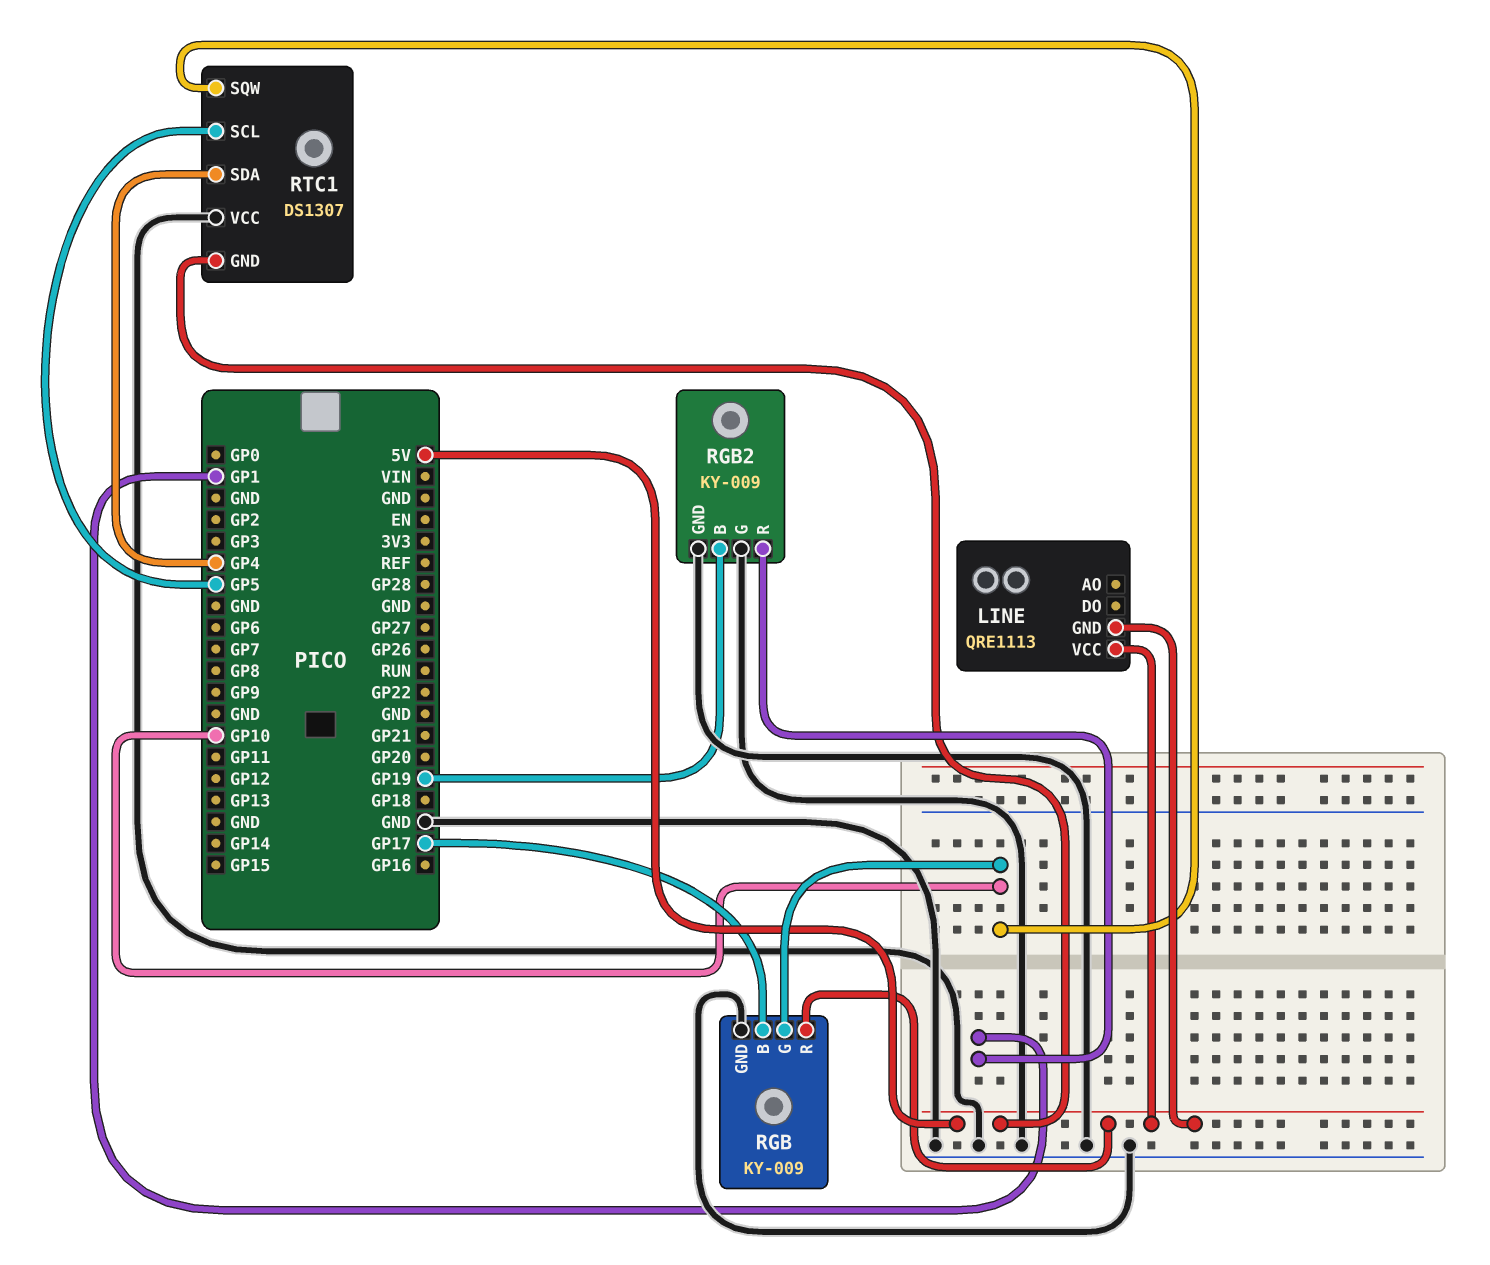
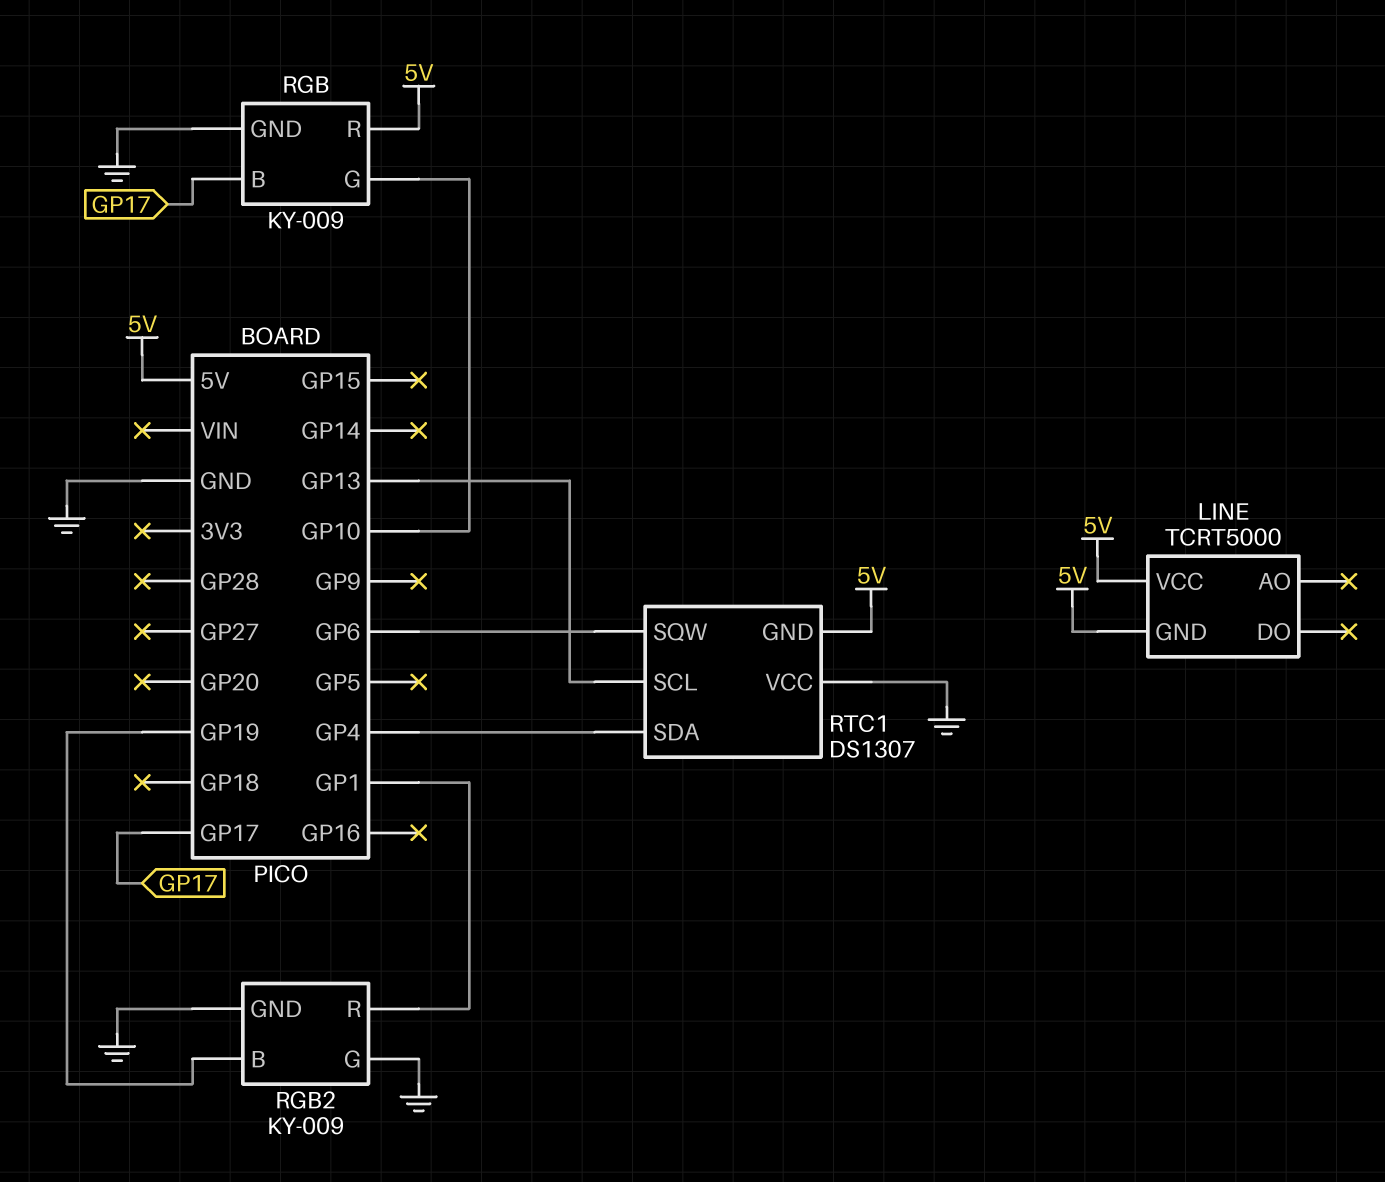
LINE: QRE1113 -> TCRT5000
RTC1 pin SCL: GP5 -> GP13
RTC1 pin SQW: GP10 -> GP6

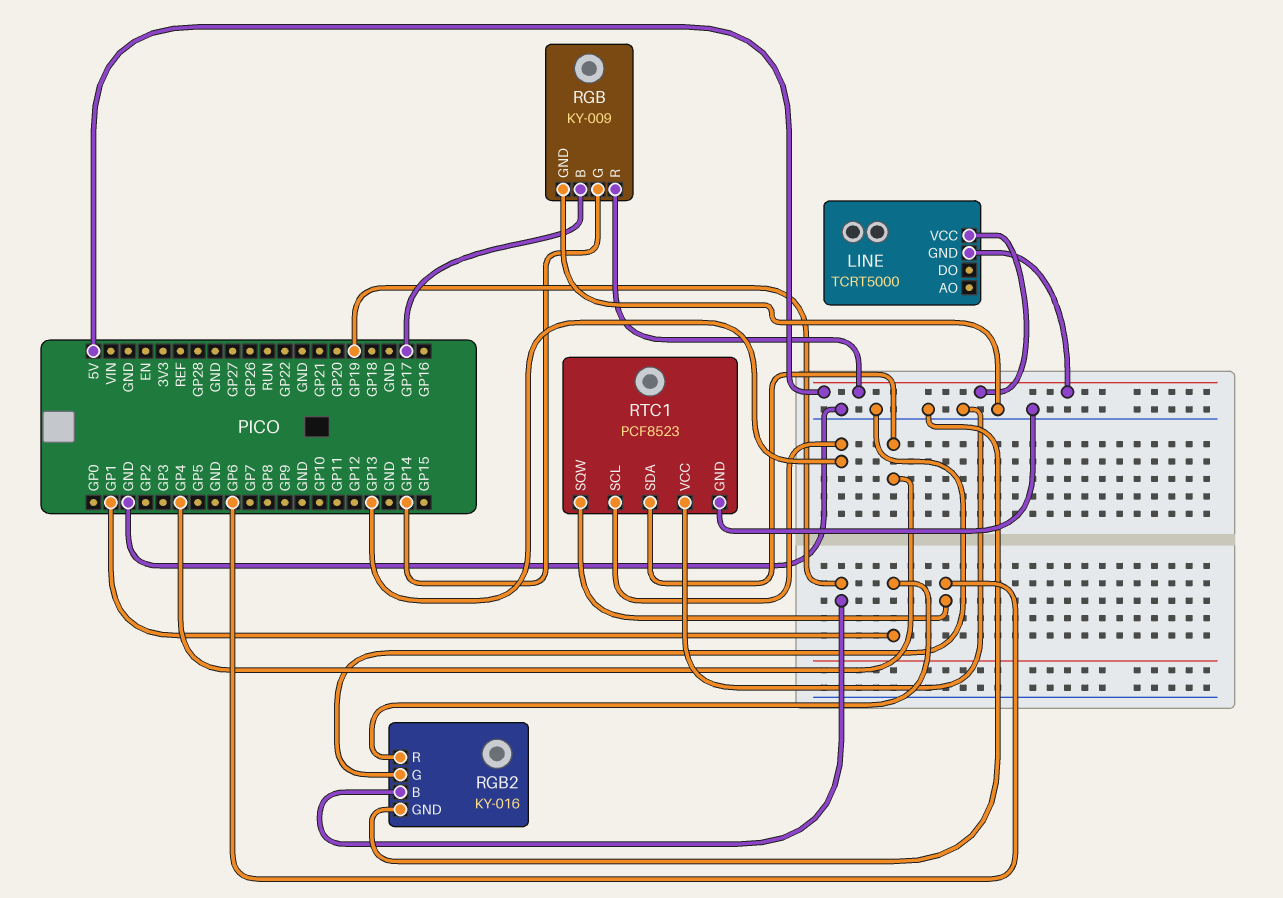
RGB pin G: GP10 -> GP14
RGB2: KY-009 -> KY-016
RTC1: DS1307 -> PCF8523
RTC1 pin GND: 5V -> GND

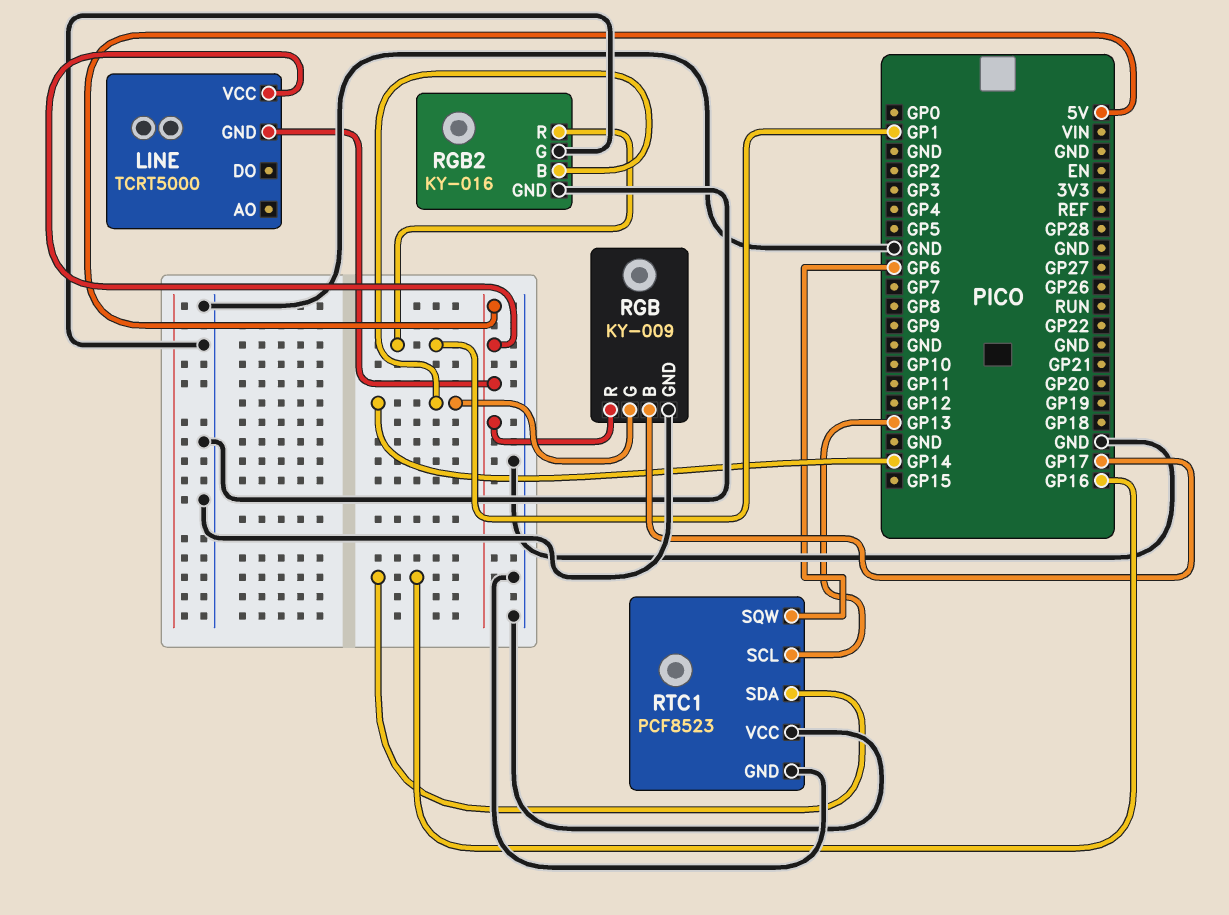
RGB2 pin B: GP19 -> GP14
RTC1 pin SDA: GP4 -> GP16

